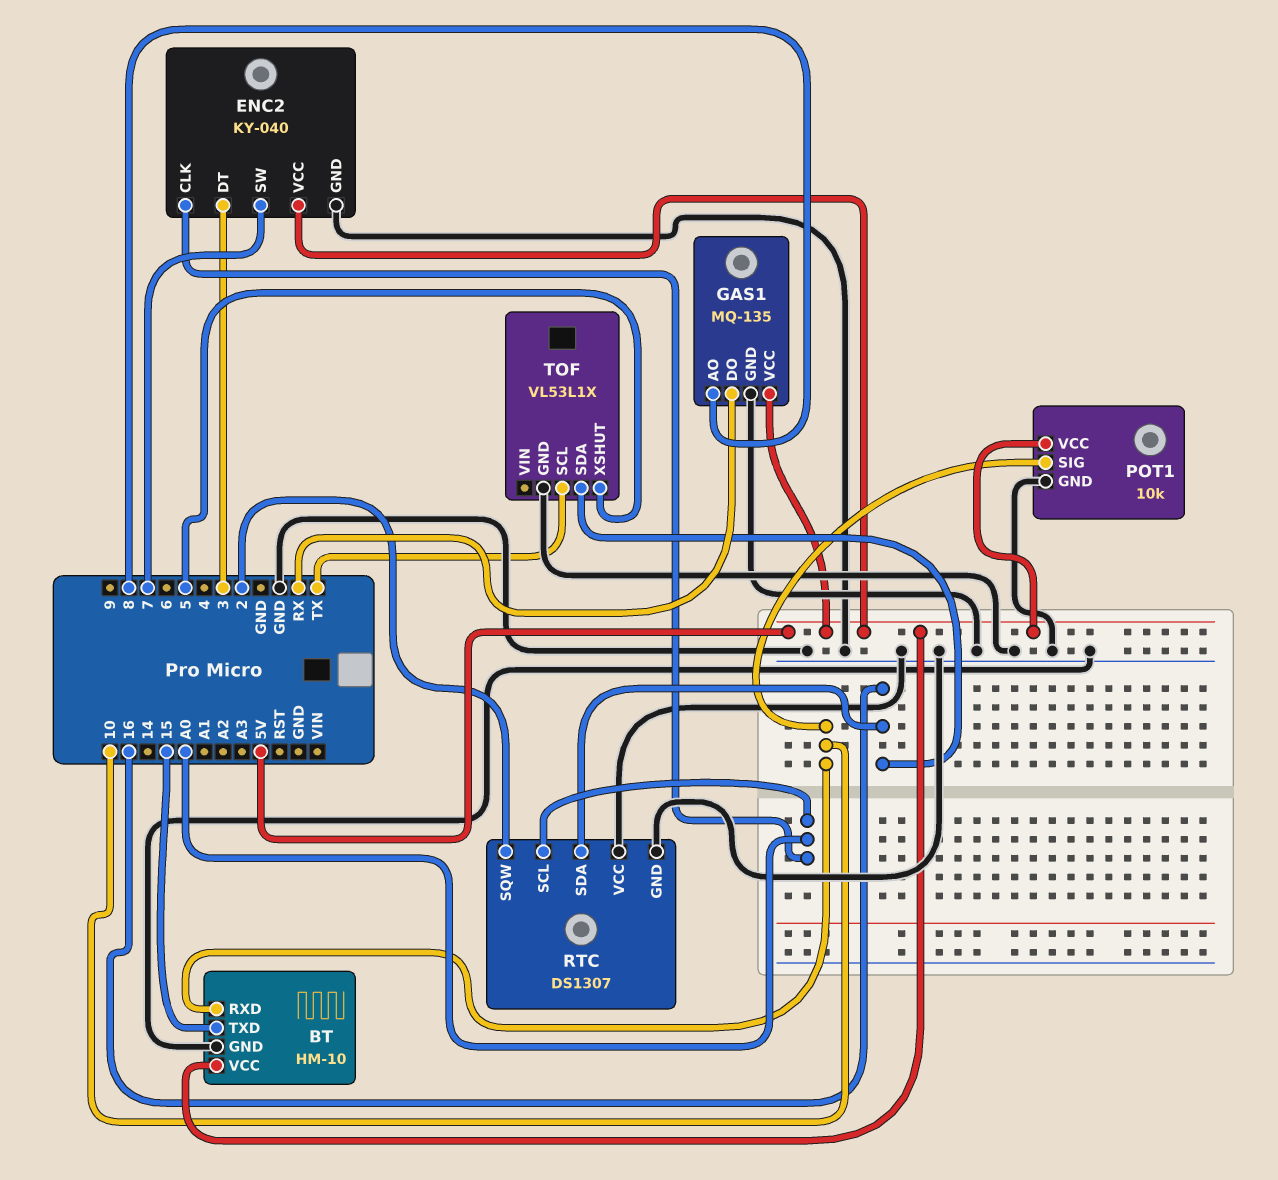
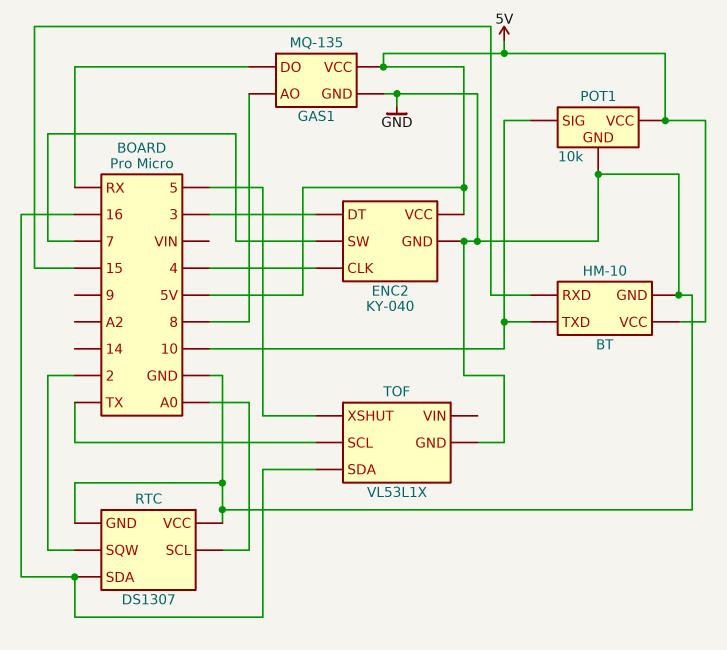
BT pin RXD: 10 -> 15
BT pin TXD: 15 -> 10
ENC2 pin CLK: A0 -> 4

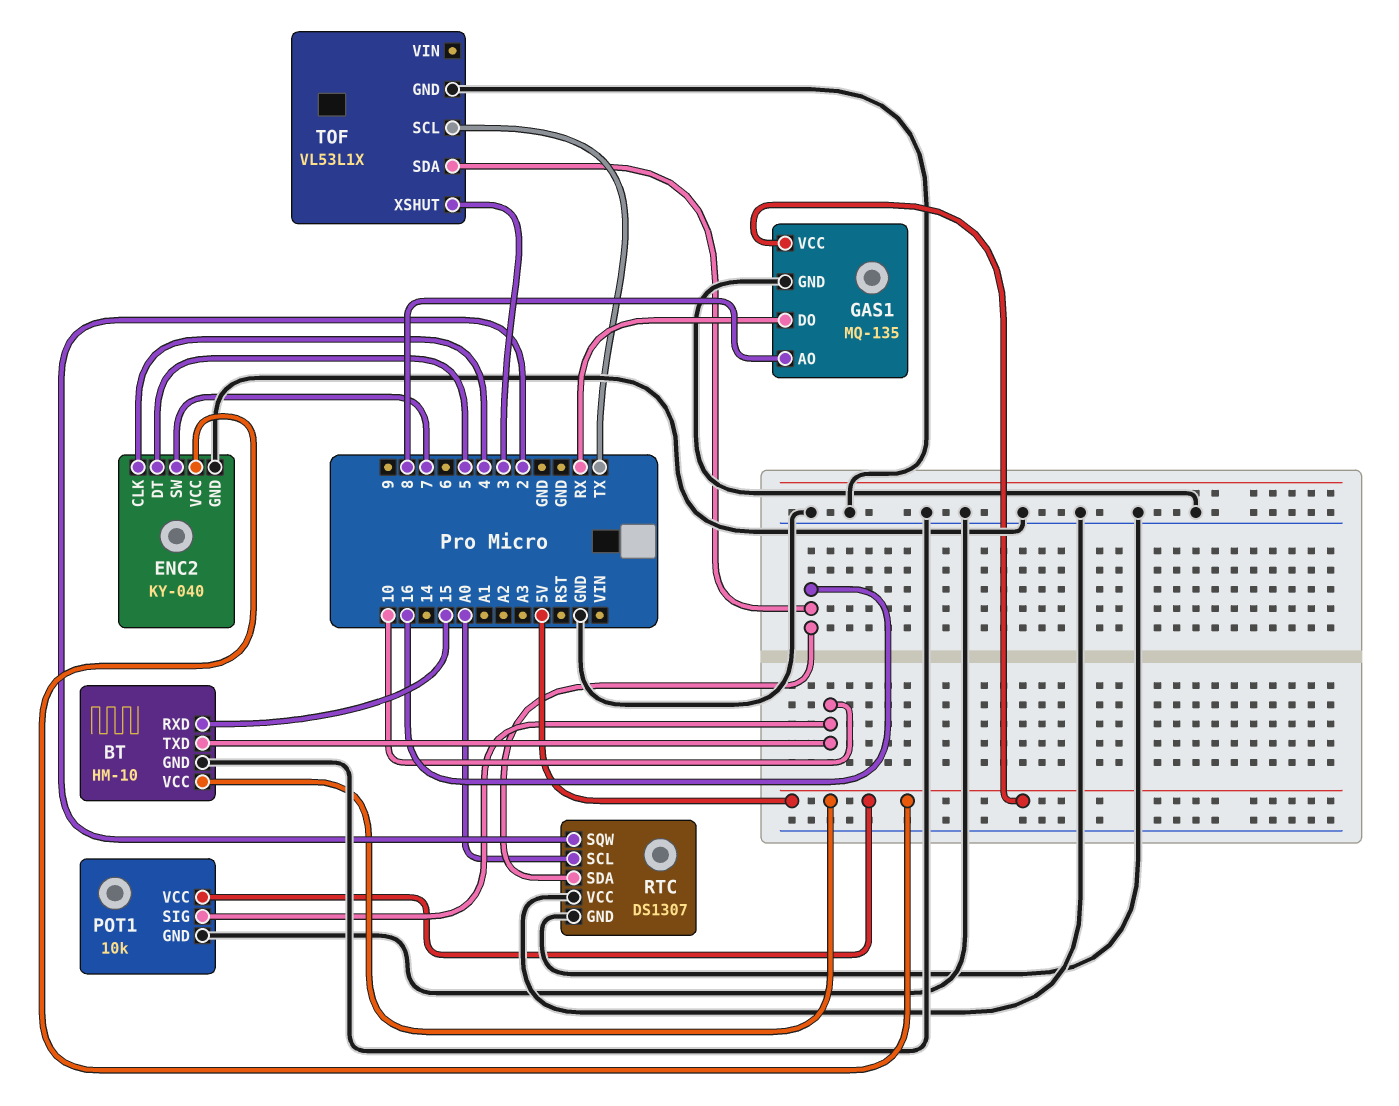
ENC2 pin DT: 3 -> 5
TOF pin XSHUT: 5 -> 3

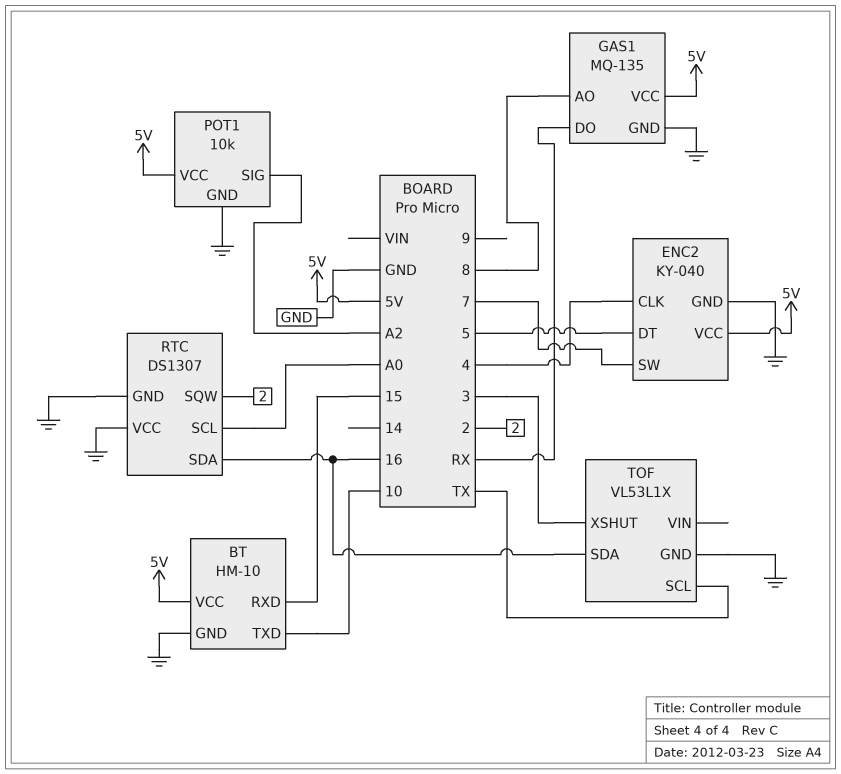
POT1 pin SIG: 10 -> A2

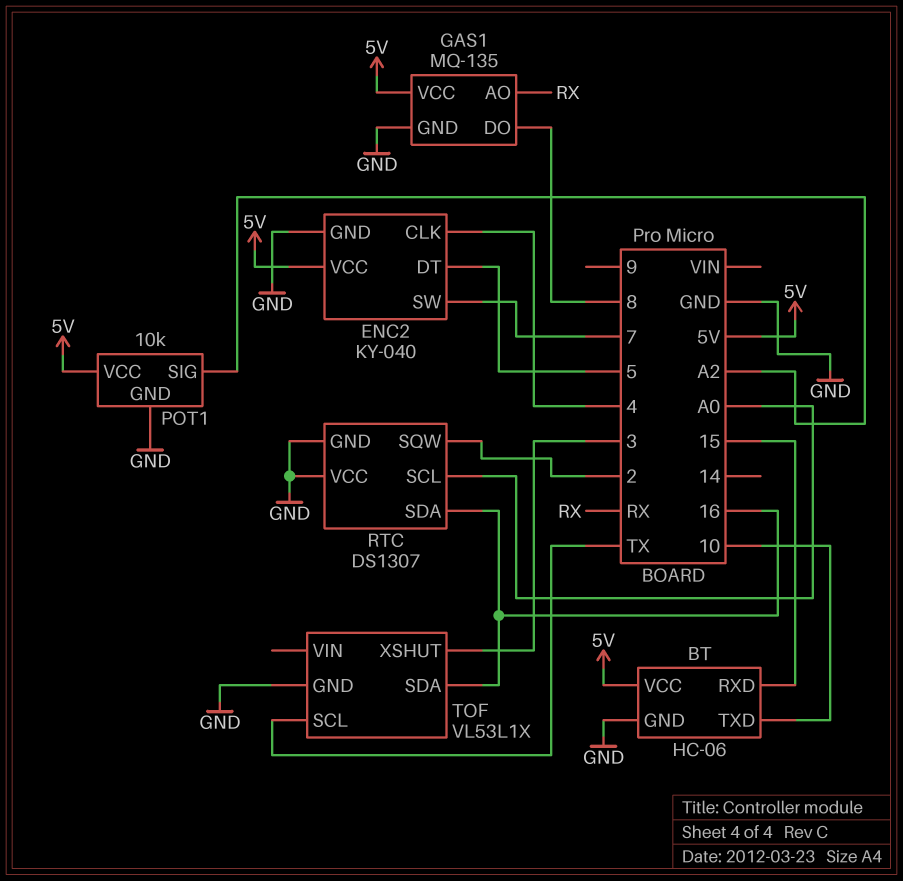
BT: HM-10 -> HC-06
GAS1 pin AO: 8 -> RX
GAS1 pin DO: RX -> 8

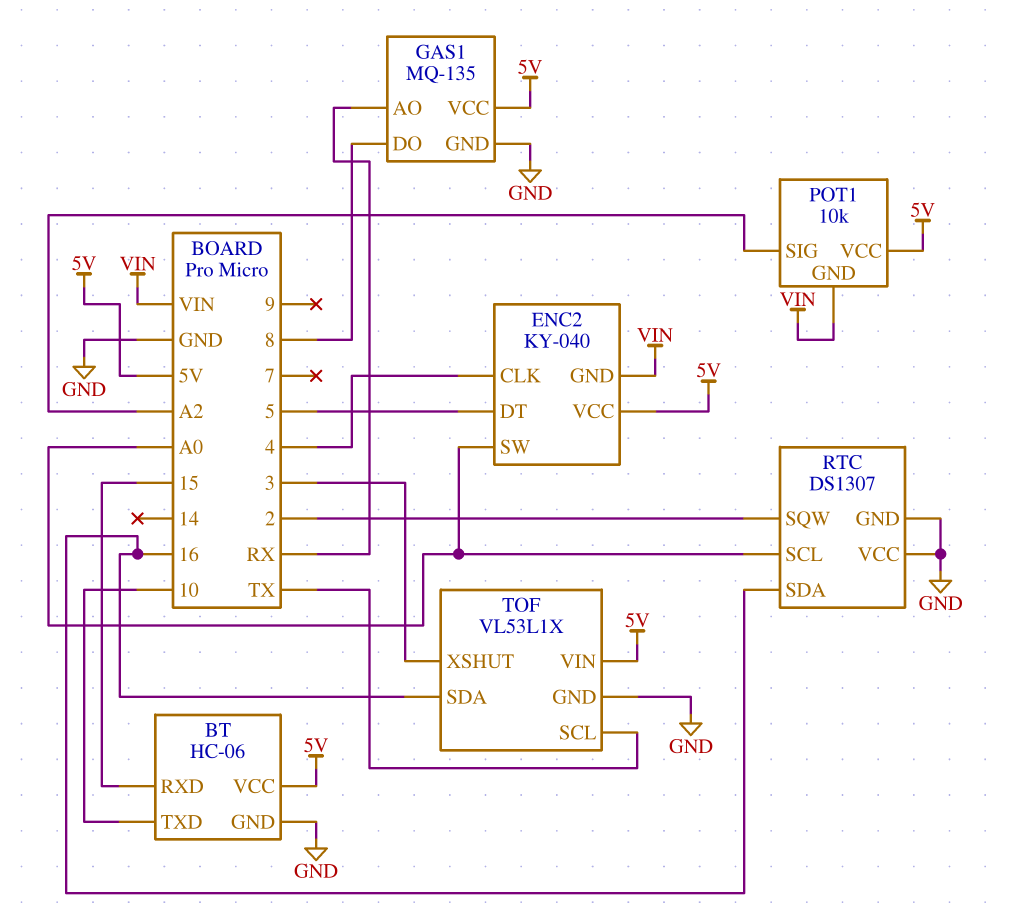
ENC2 pin GND: GND -> VIN
ENC2 pin SW: 7 -> A0
POT1 pin GND: GND -> VIN
TOF pin VIN: none -> 5V

